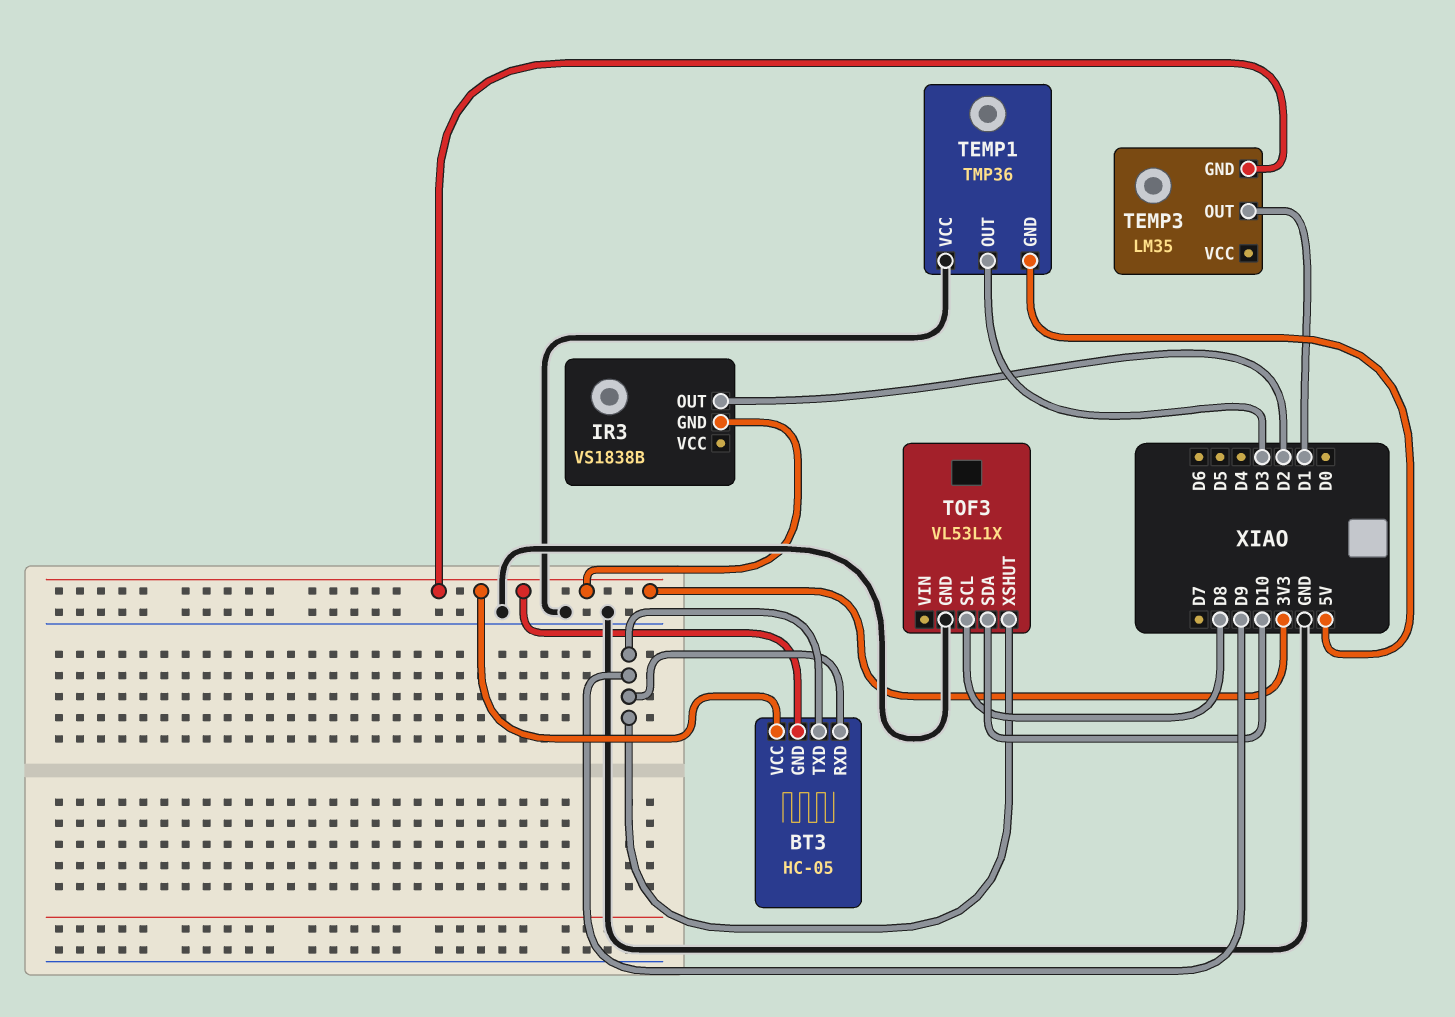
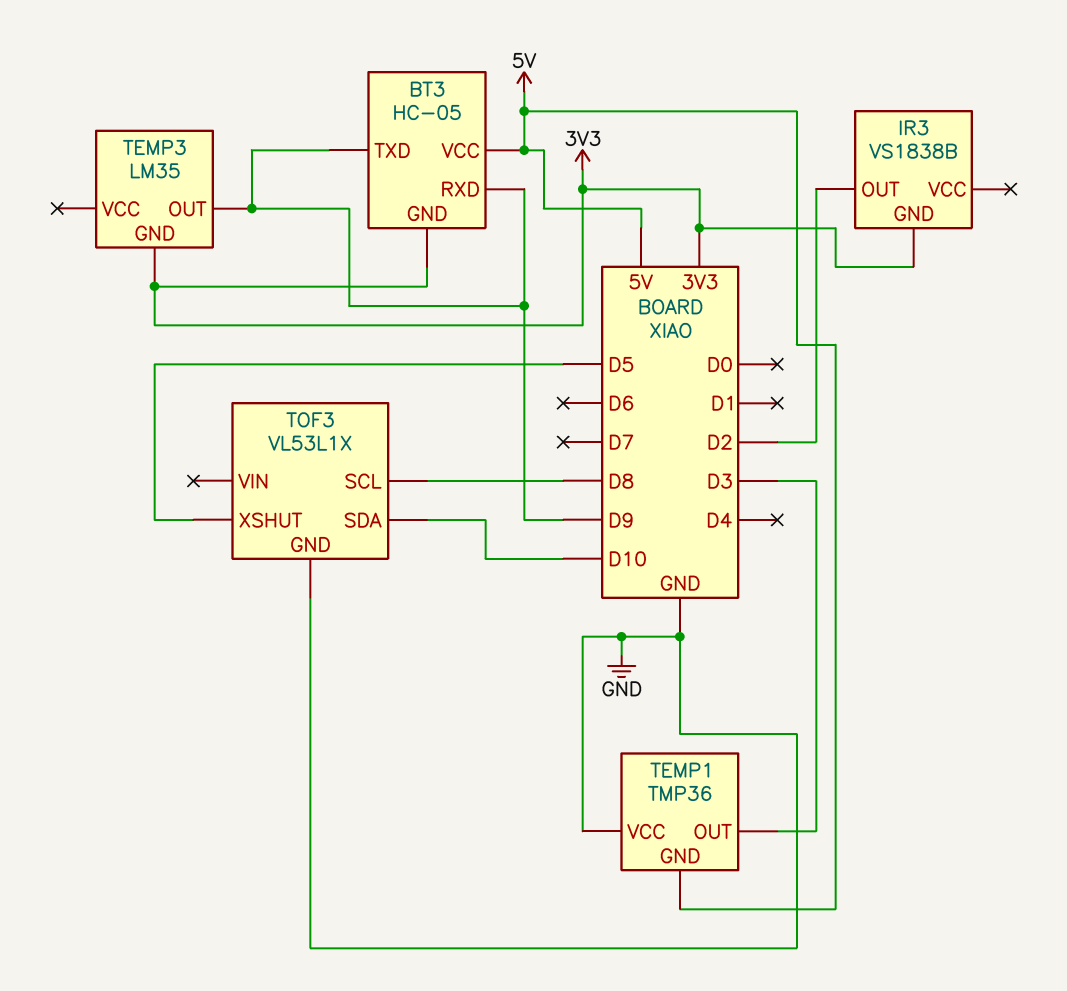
BT3 pin VCC: 3V3 -> 5V
TEMP3 pin OUT: D1 -> D9
TOF3 pin XSHUT: D9 -> D5

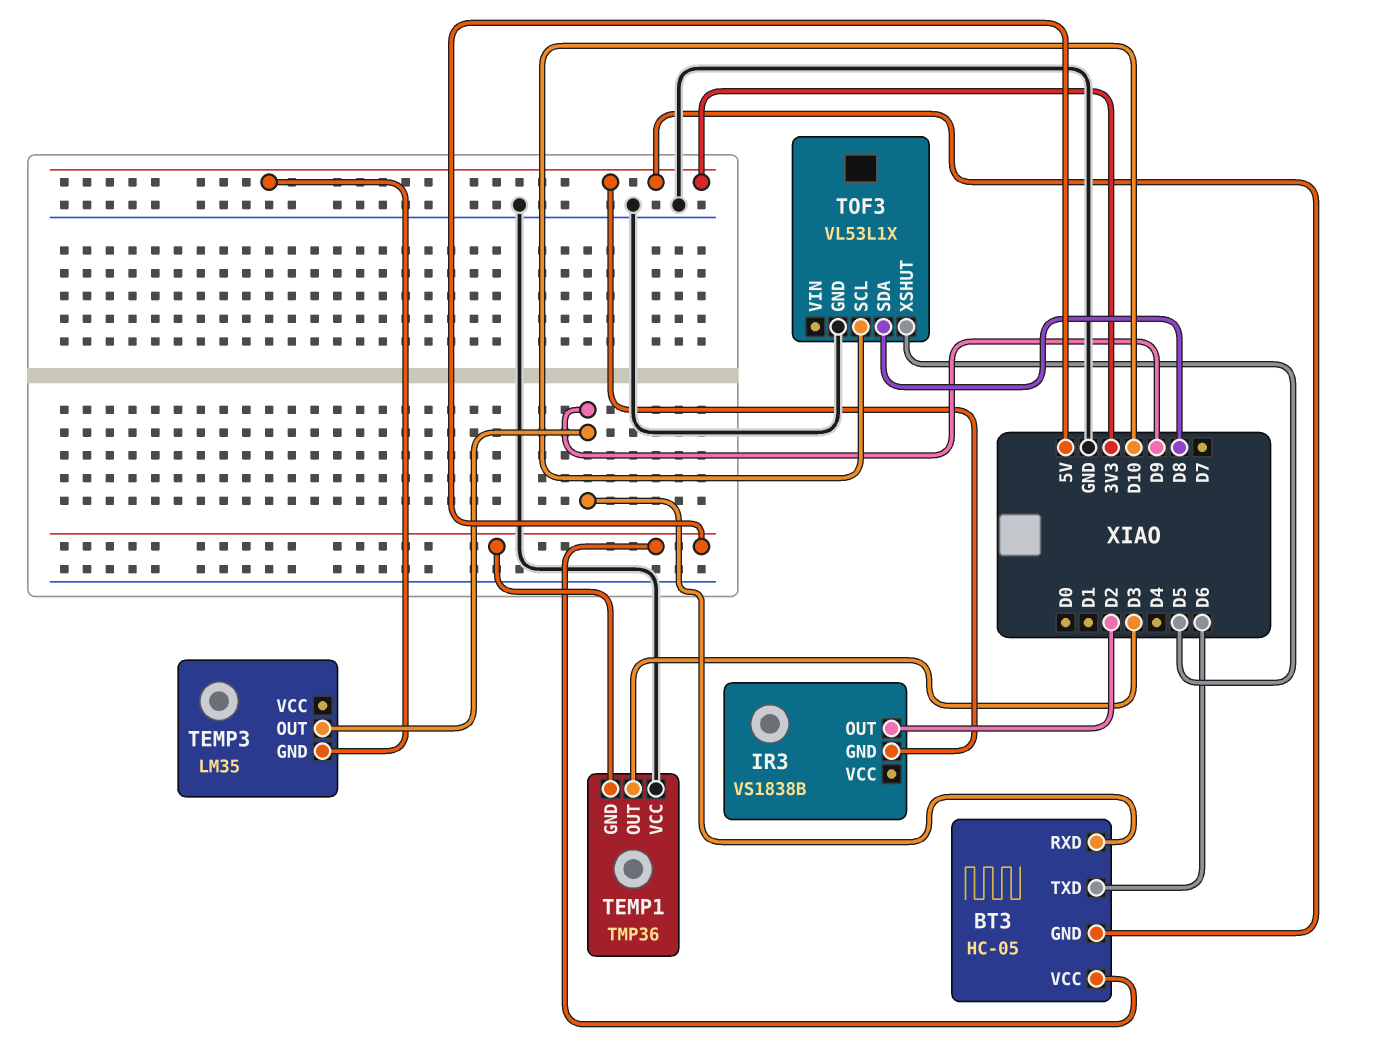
BT3 pin TXD: D9 -> D6
TOF3 pin SCL: D8 -> D10
TOF3 pin SDA: D10 -> D8

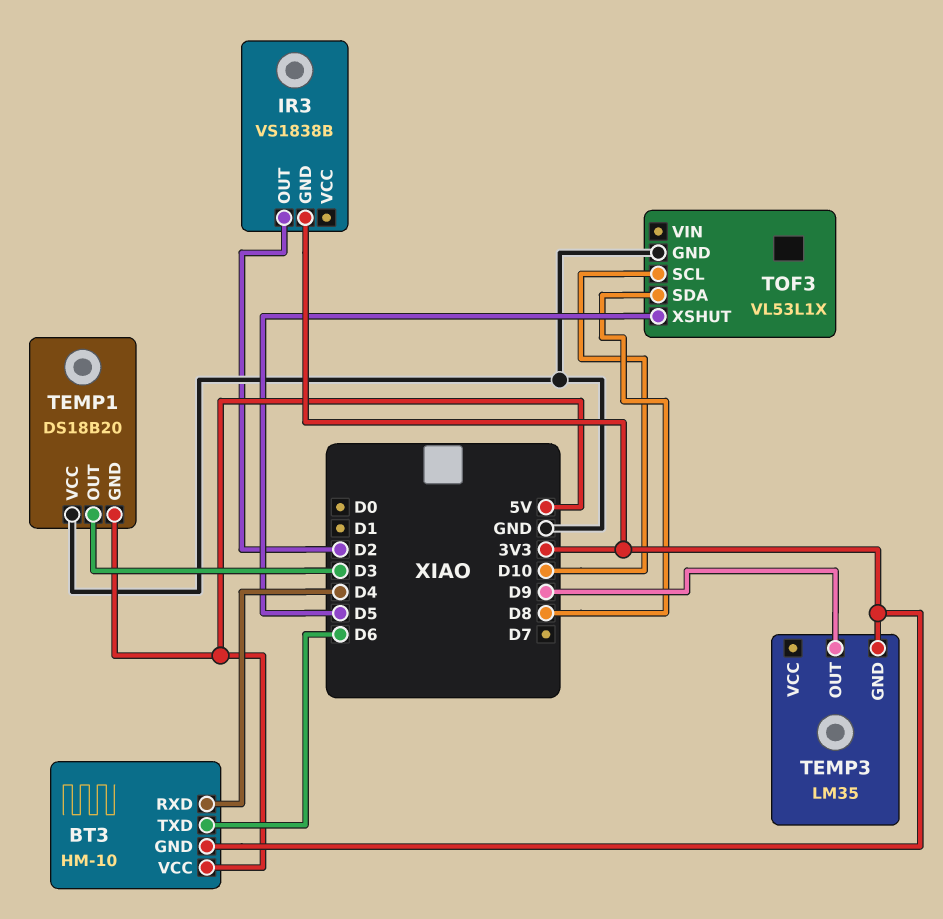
BT3: HC-05 -> HM-10
BT3 pin RXD: D9 -> D4
TEMP1: TMP36 -> DS18B20

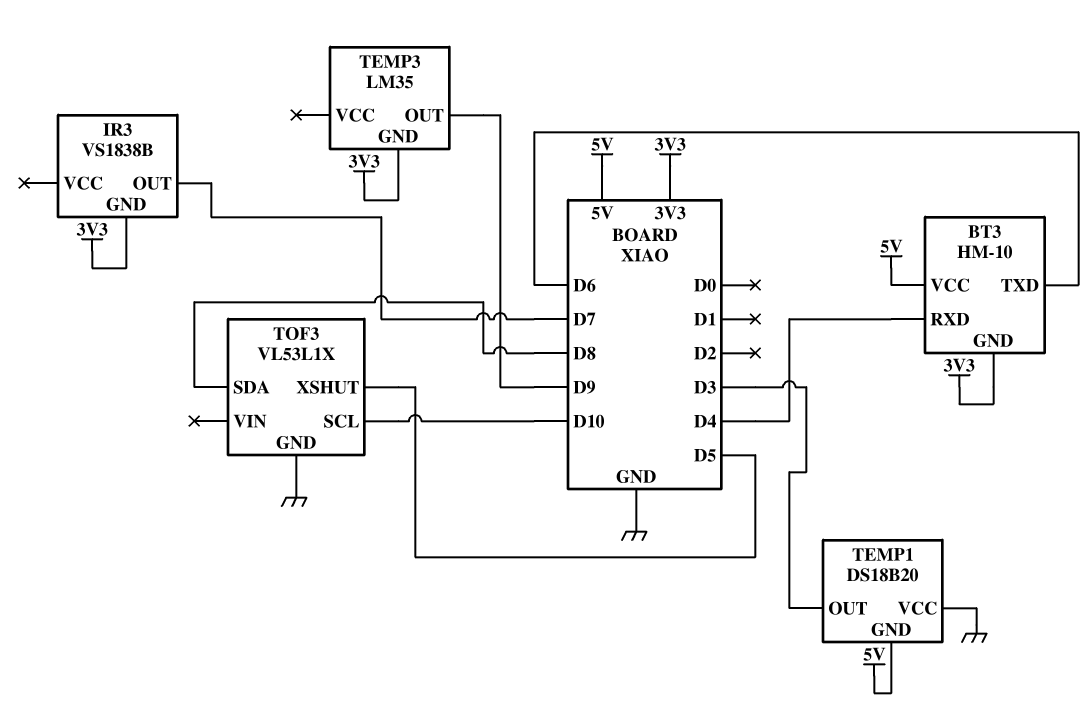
IR3 pin OUT: D2 -> D7

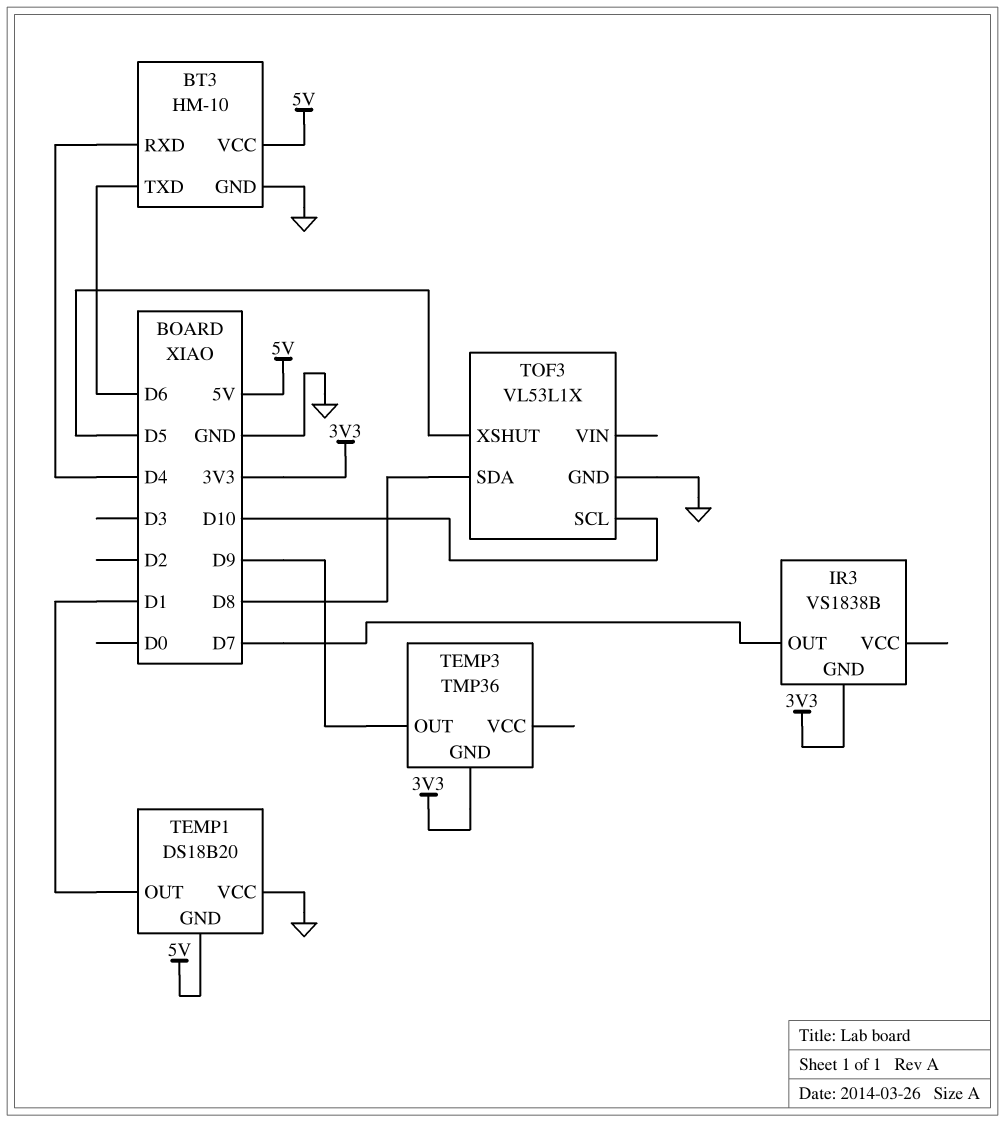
BT3 pin GND: 3V3 -> GND
TEMP1 pin OUT: D3 -> D1
TEMP3: LM35 -> TMP36

